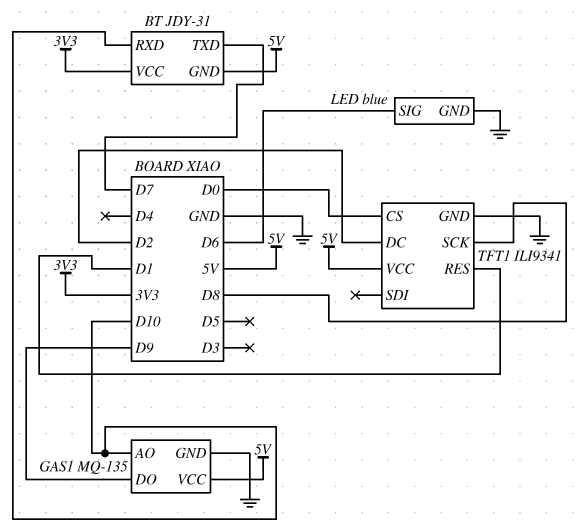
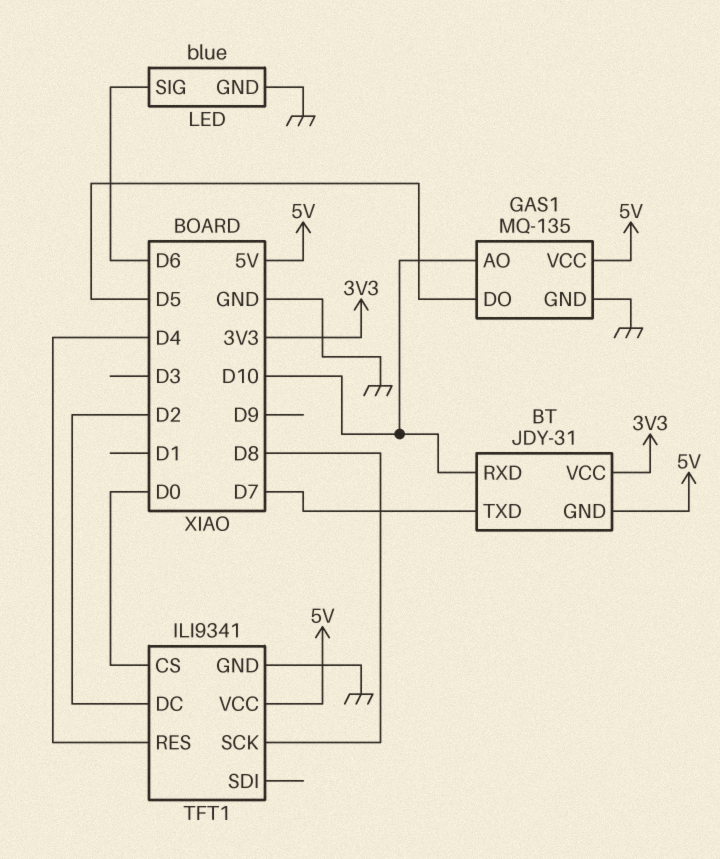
GAS1 pin DO: D9 -> D5
TFT1 pin RES: D1 -> D4

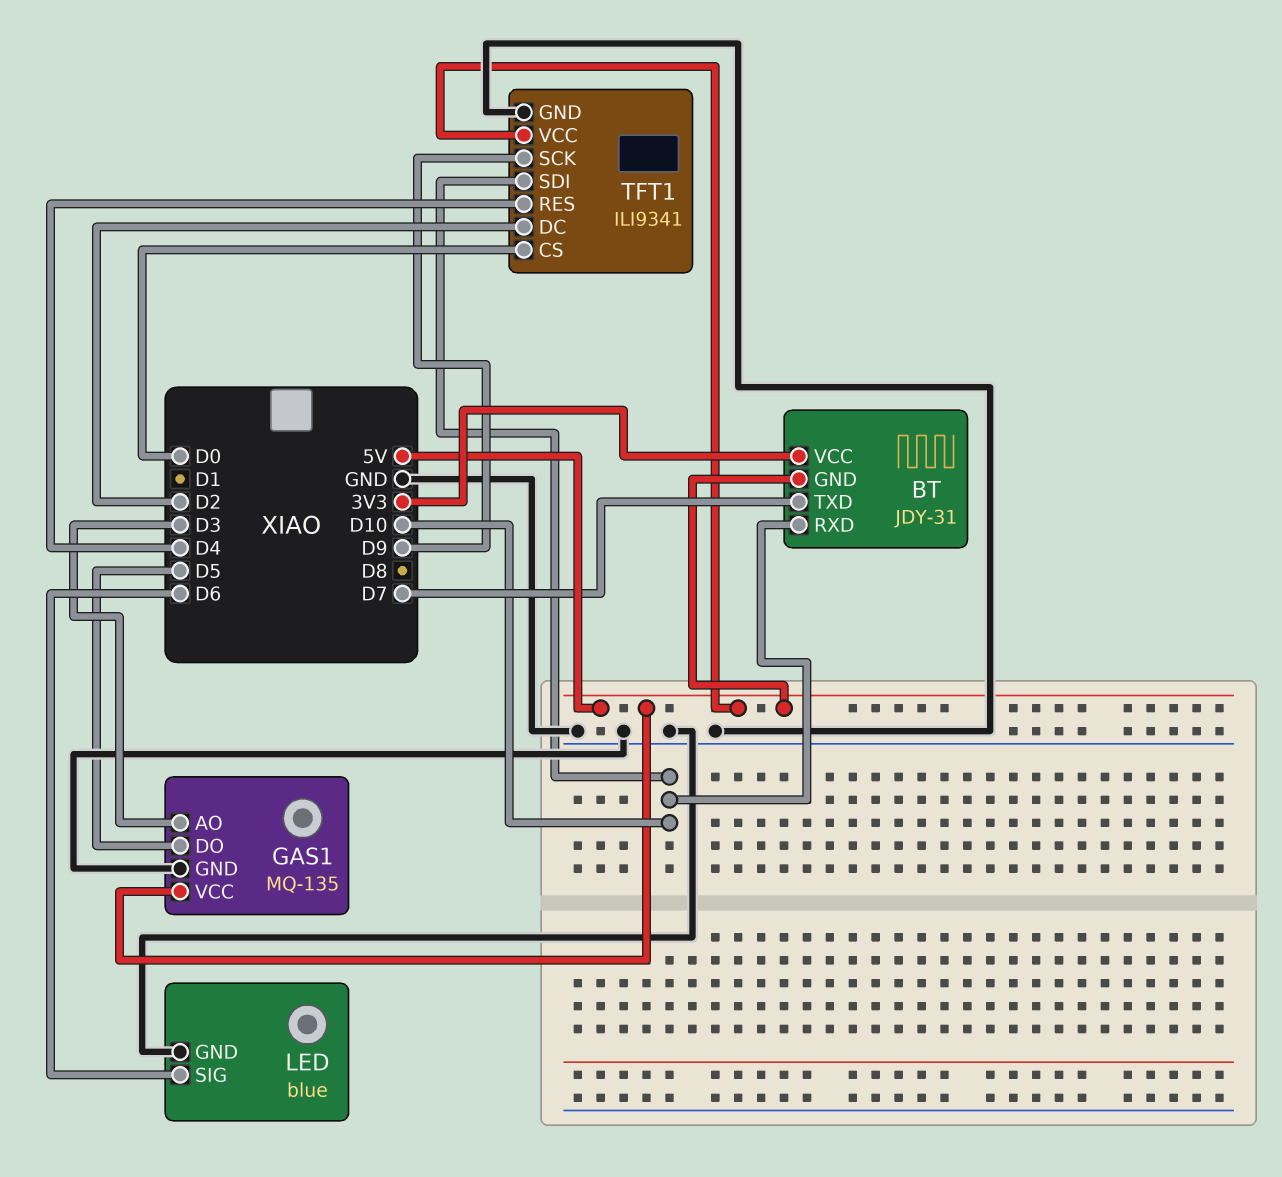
GAS1 pin AO: D10 -> D3
TFT1 pin SCK: D8 -> D9
TFT1 pin SDI: none -> D10

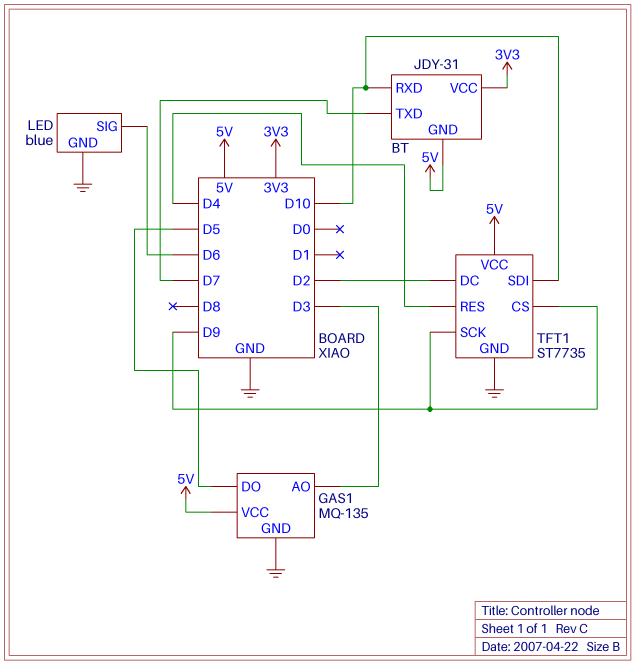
TFT1: ILI9341 -> ST7735
TFT1 pin CS: D0 -> D9

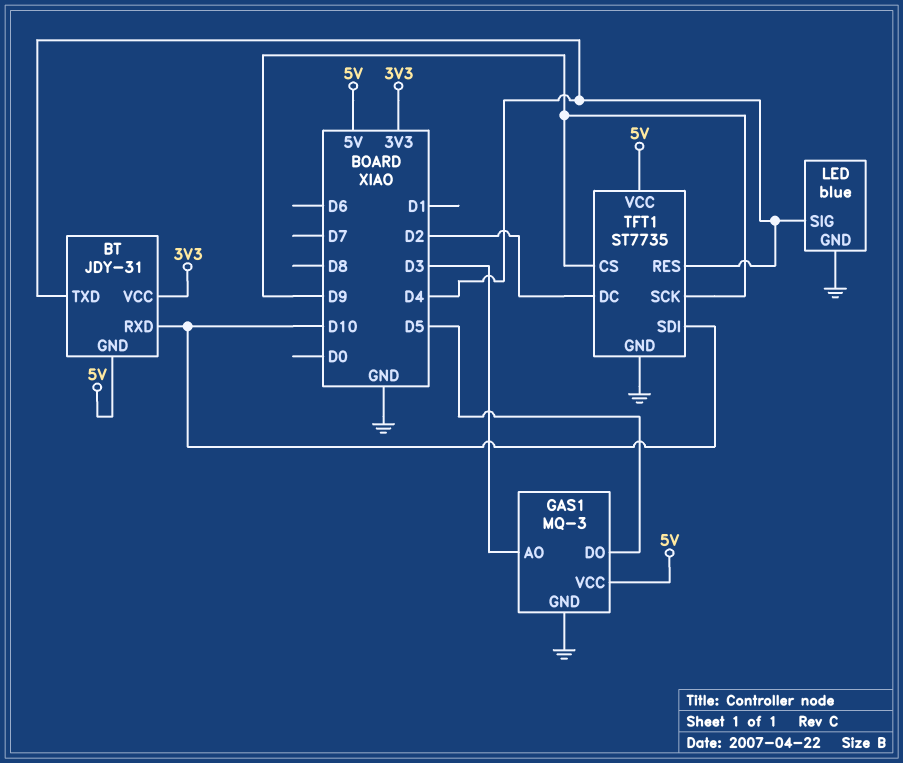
BT pin TXD: D7 -> D4
GAS1: MQ-135 -> MQ-3
LED pin SIG: D6 -> D4

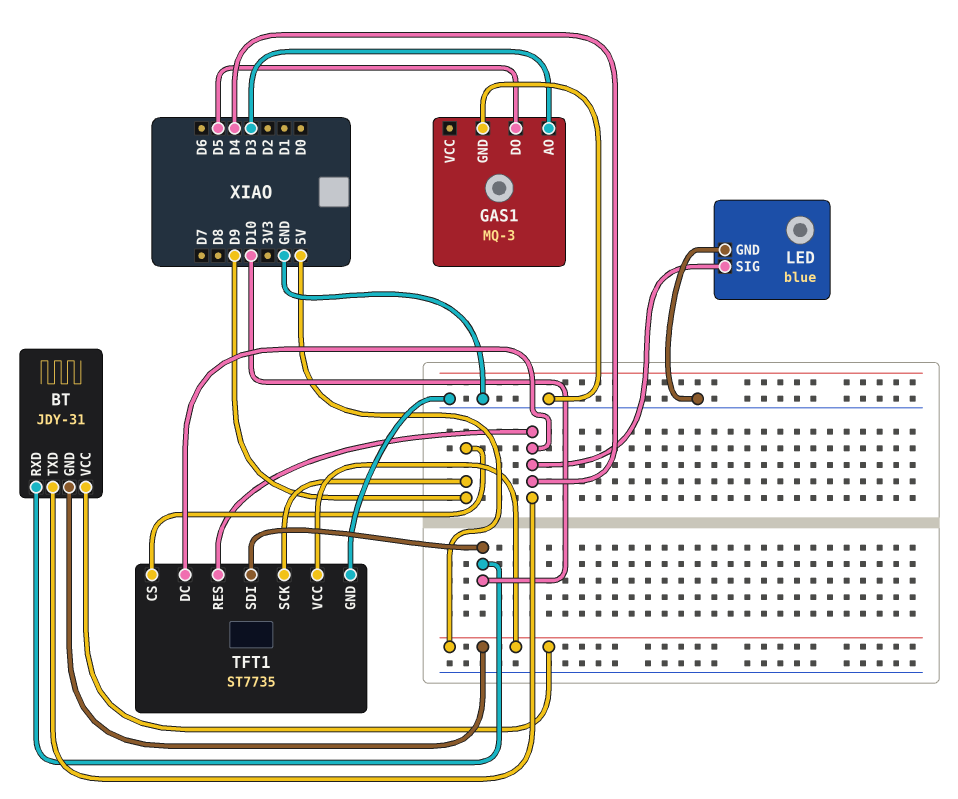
BT pin VCC: 3V3 -> 5V
GAS1 pin VCC: 5V -> none
TFT1 pin DC: D2 -> D4

